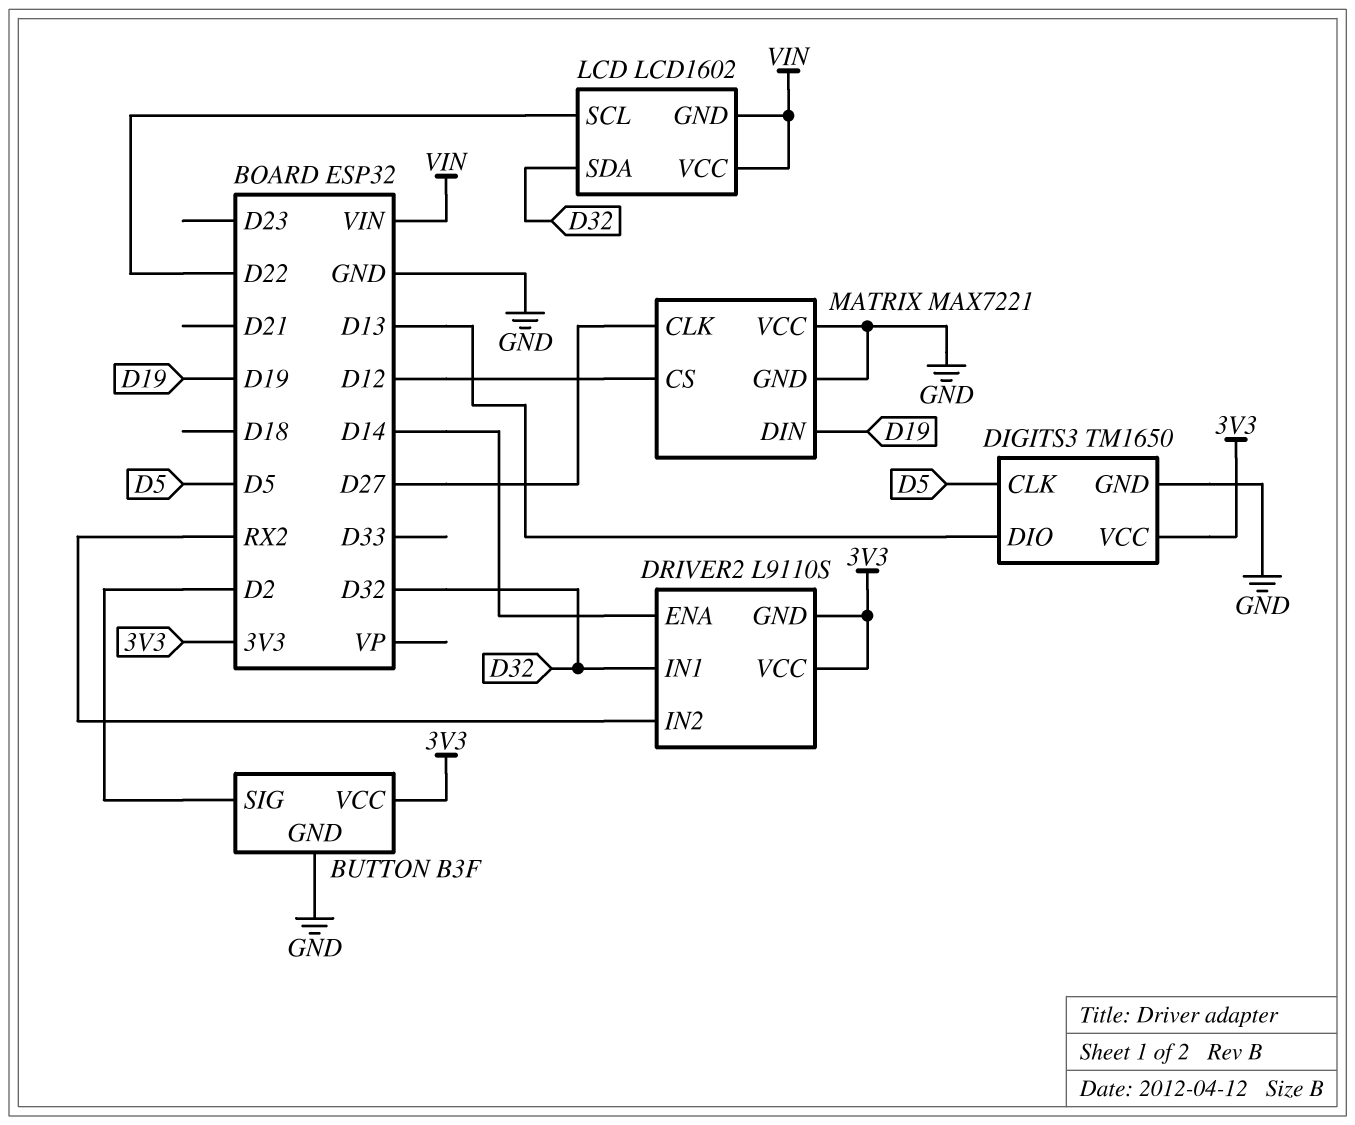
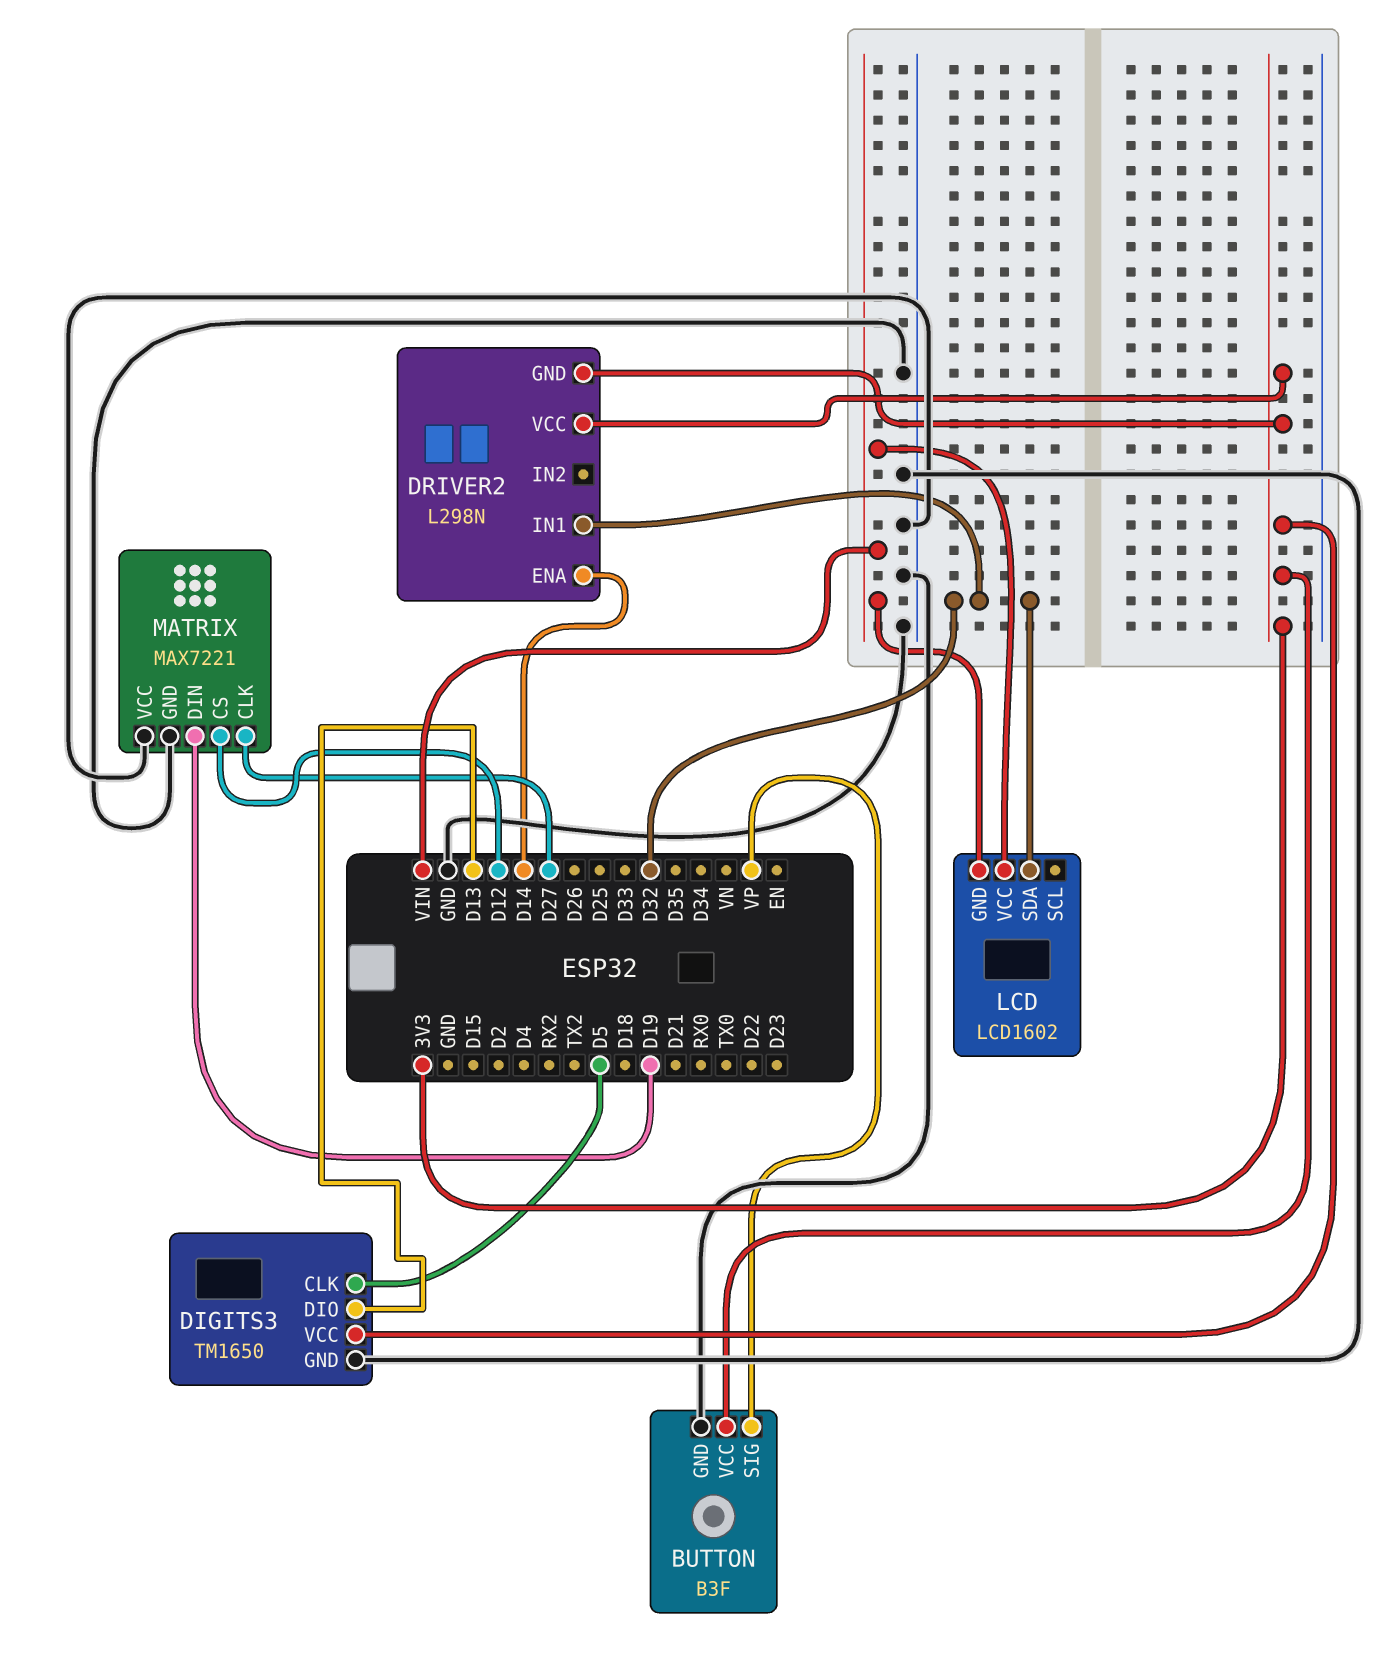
BUTTON pin SIG: D2 -> VP
DRIVER2: L9110S -> L298N
DRIVER2 pin IN2: RX2 -> none
LCD pin SCL: D22 -> none

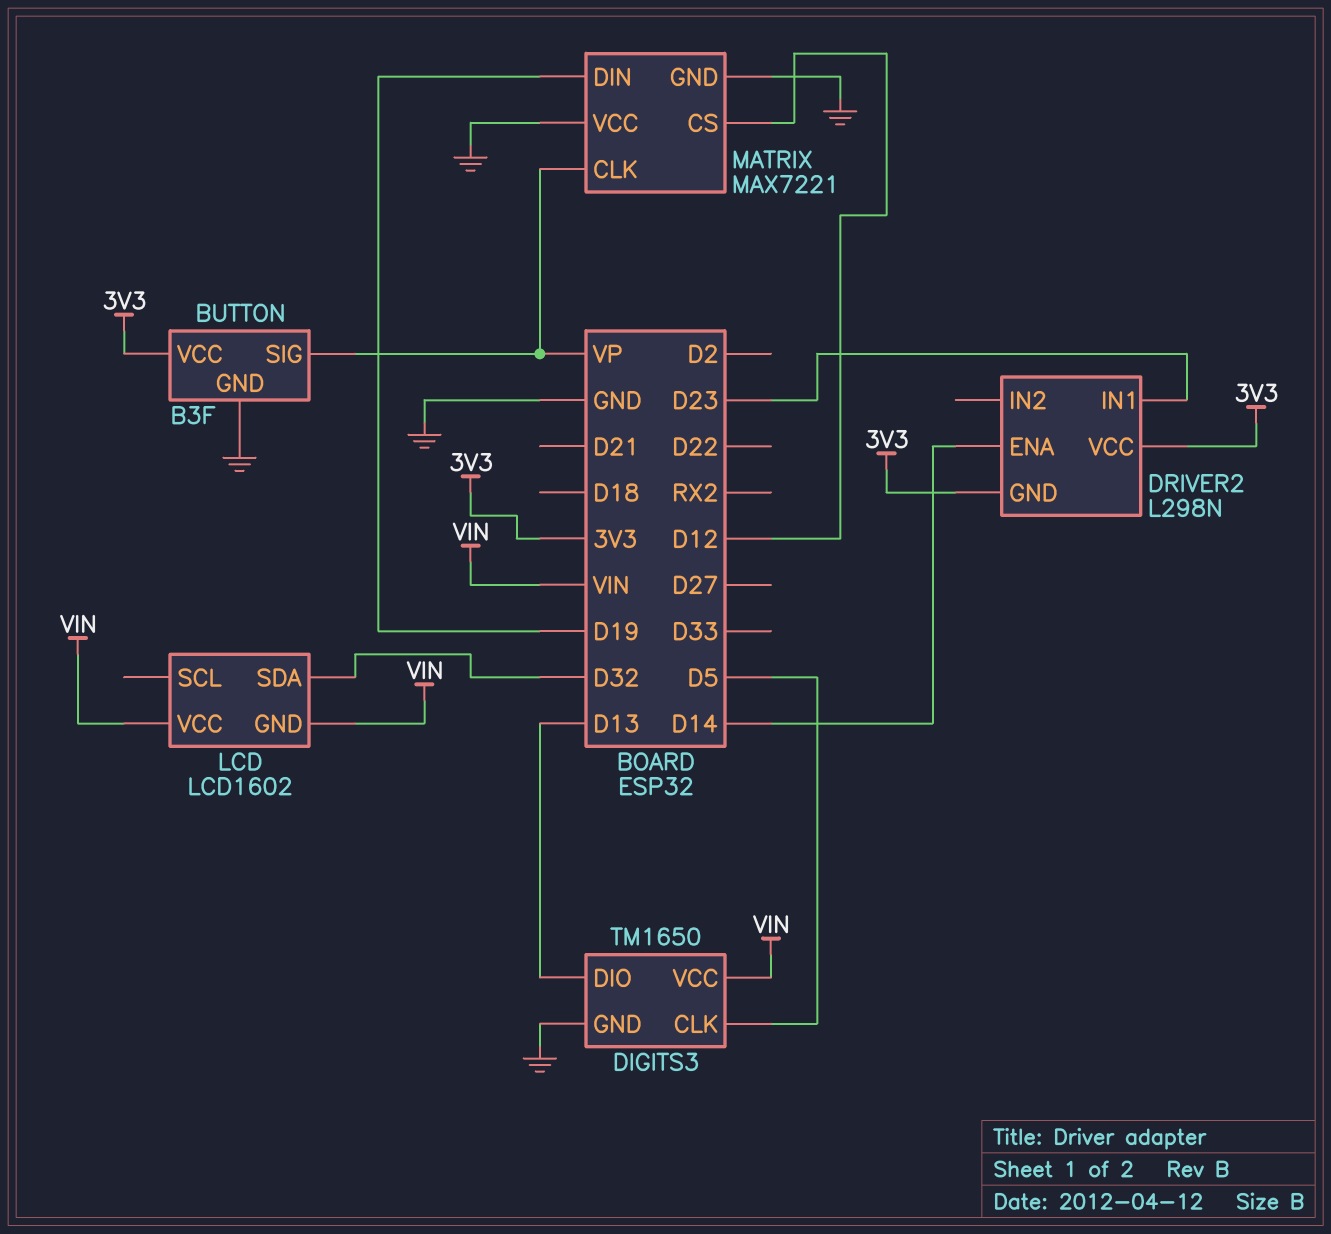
DIGITS3 pin VCC: 3V3 -> VIN
DRIVER2 pin IN1: D32 -> D23
MATRIX pin CLK: D27 -> VP

